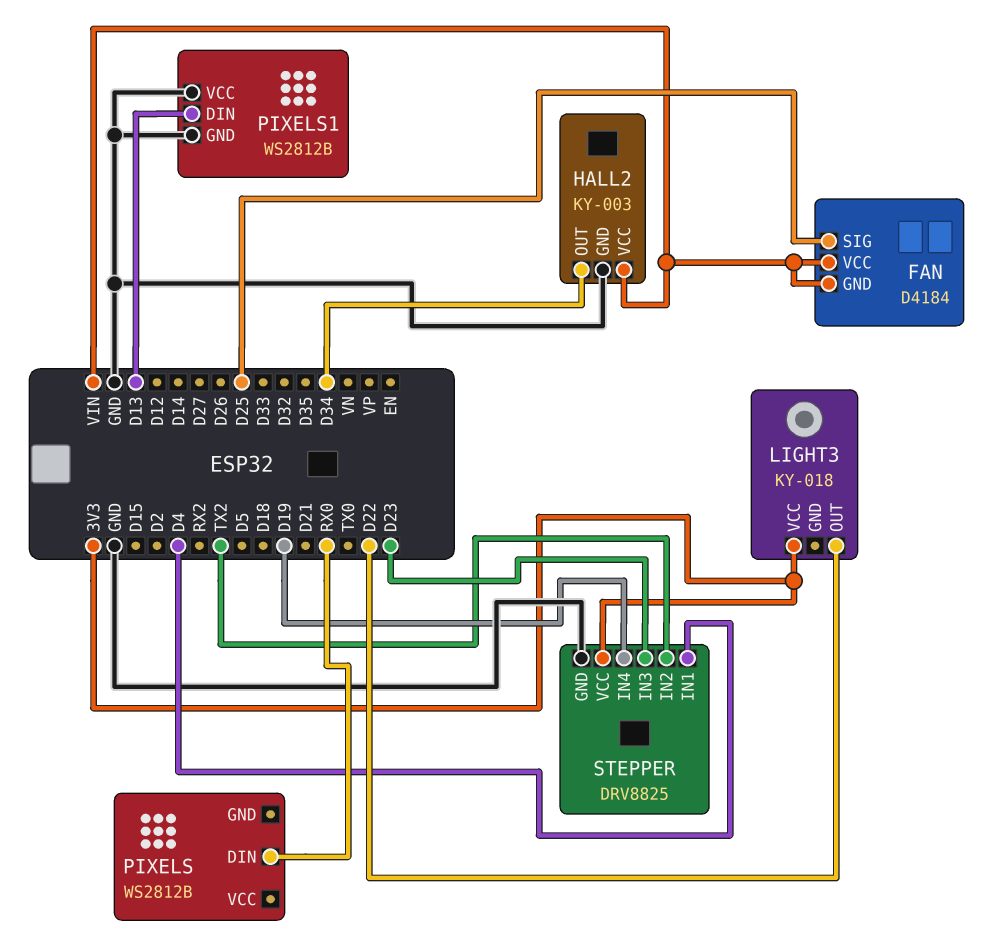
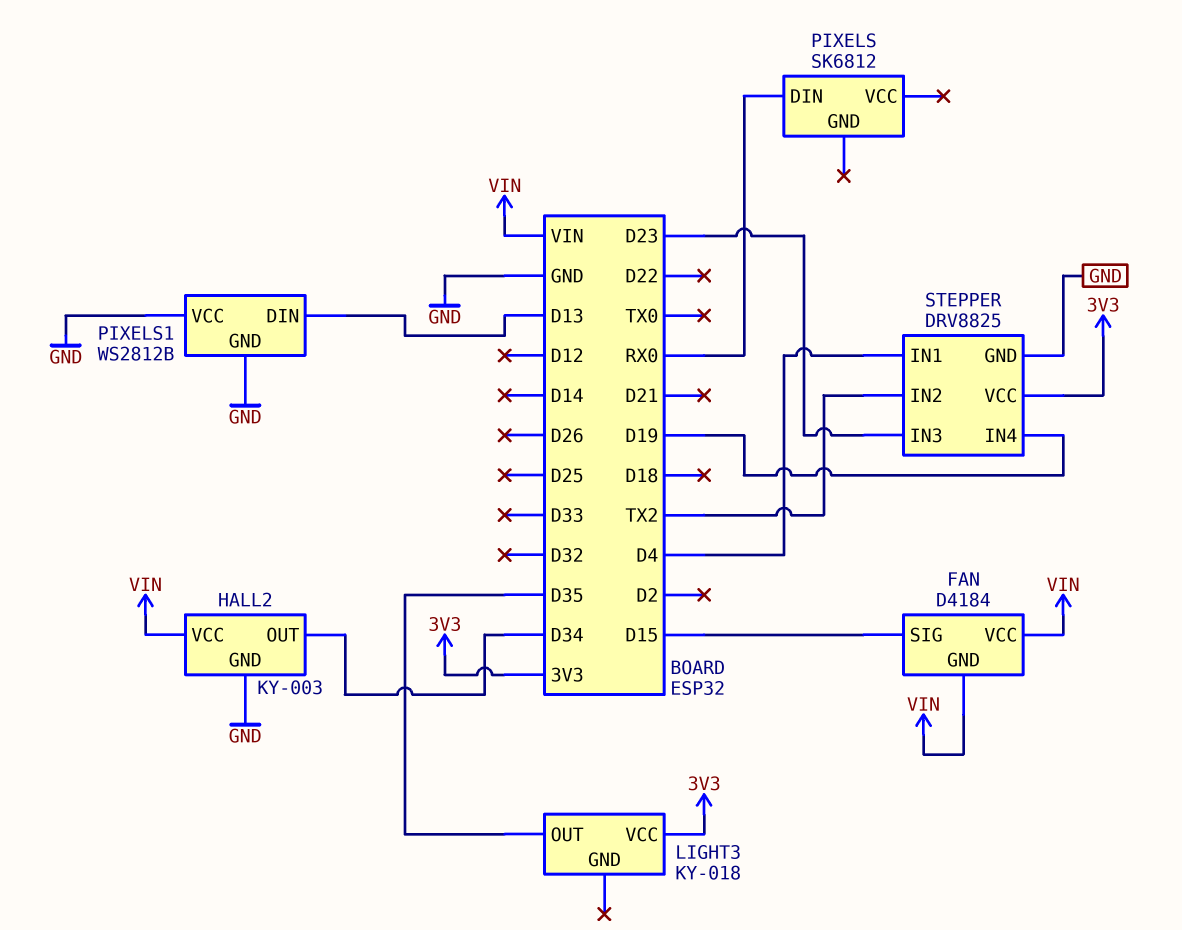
FAN pin SIG: D25 -> D15
LIGHT3 pin OUT: D22 -> D35
PIXELS: WS2812B -> SK6812

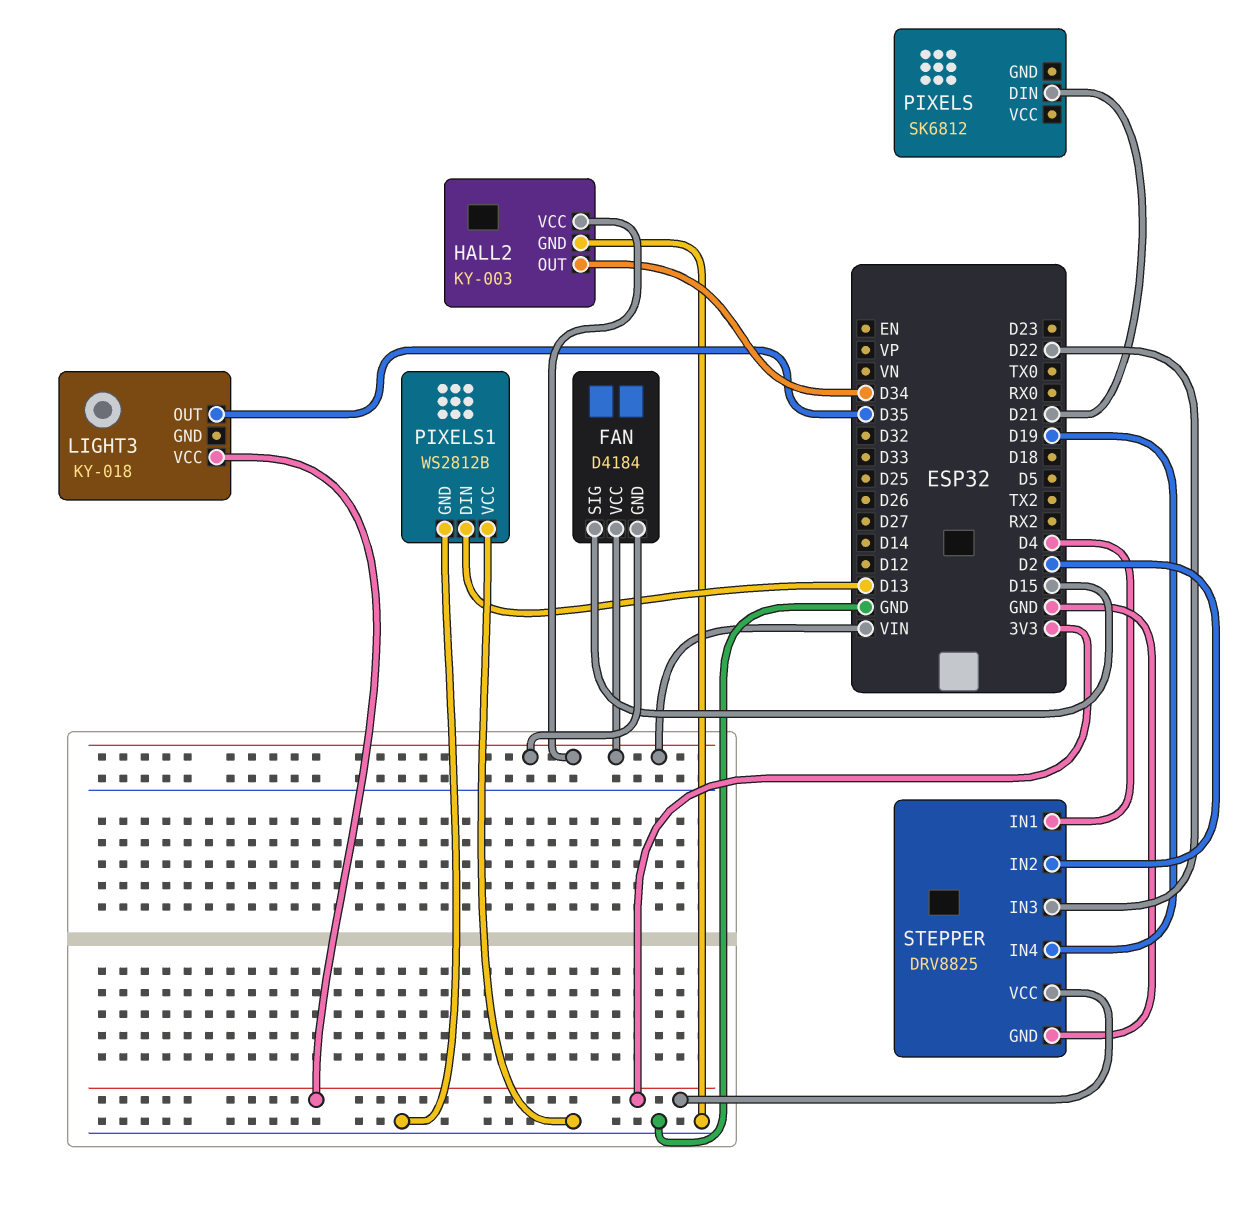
PIXELS pin DIN: RX0 -> D21
STEPPER pin IN2: TX2 -> D2
STEPPER pin IN3: D23 -> D22

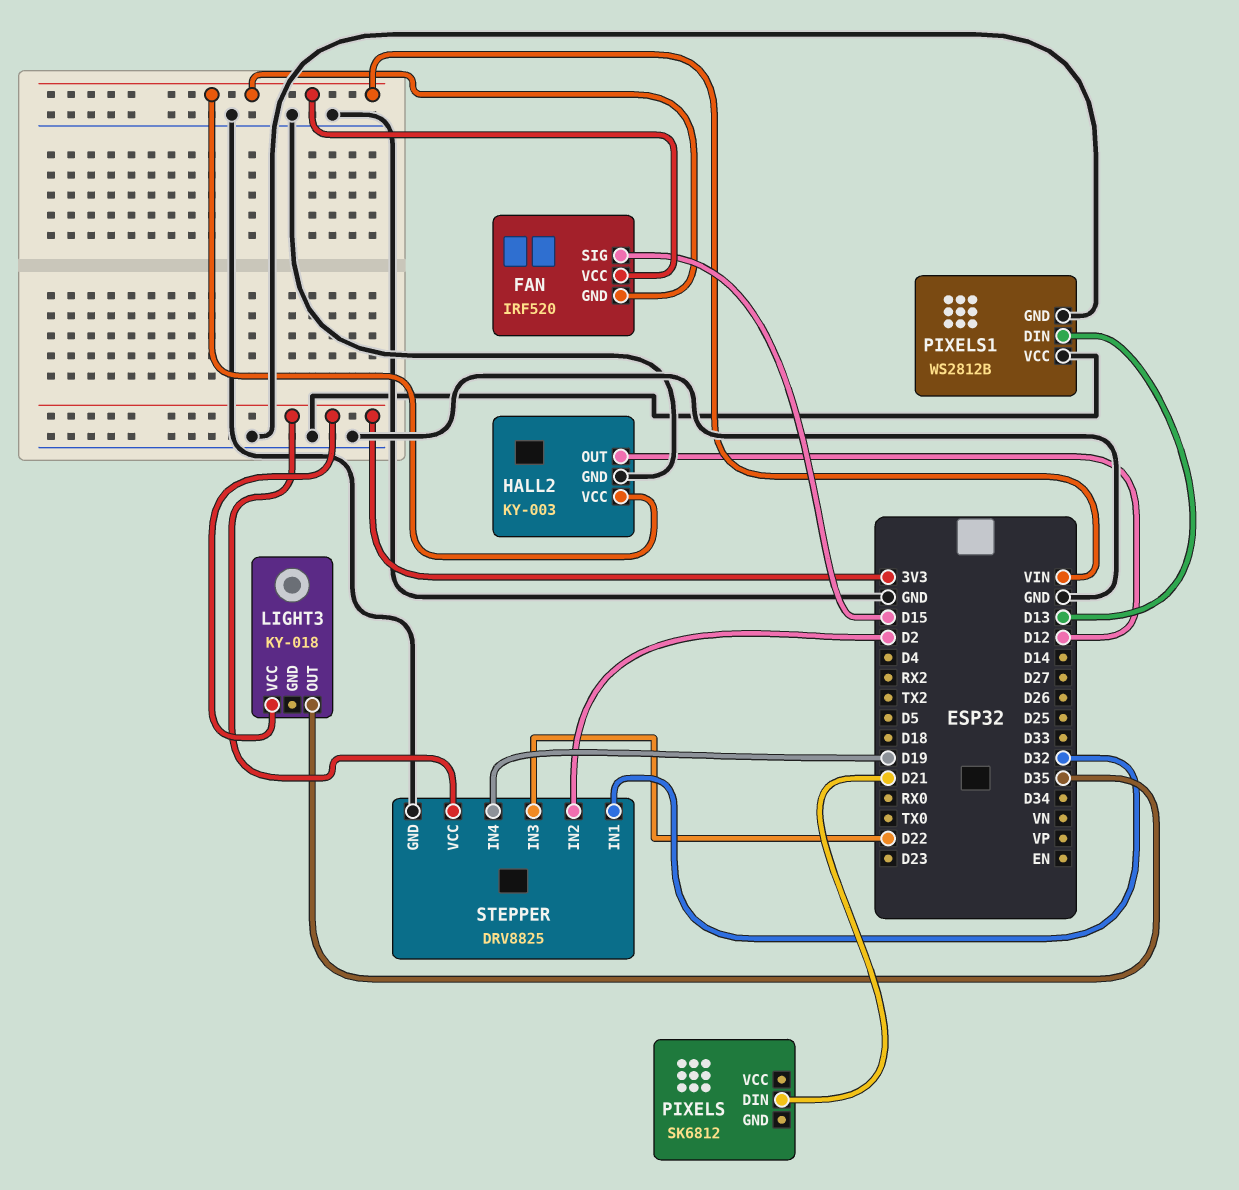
FAN: D4184 -> IRF520
HALL2 pin OUT: D34 -> D12
STEPPER pin IN1: D4 -> D32

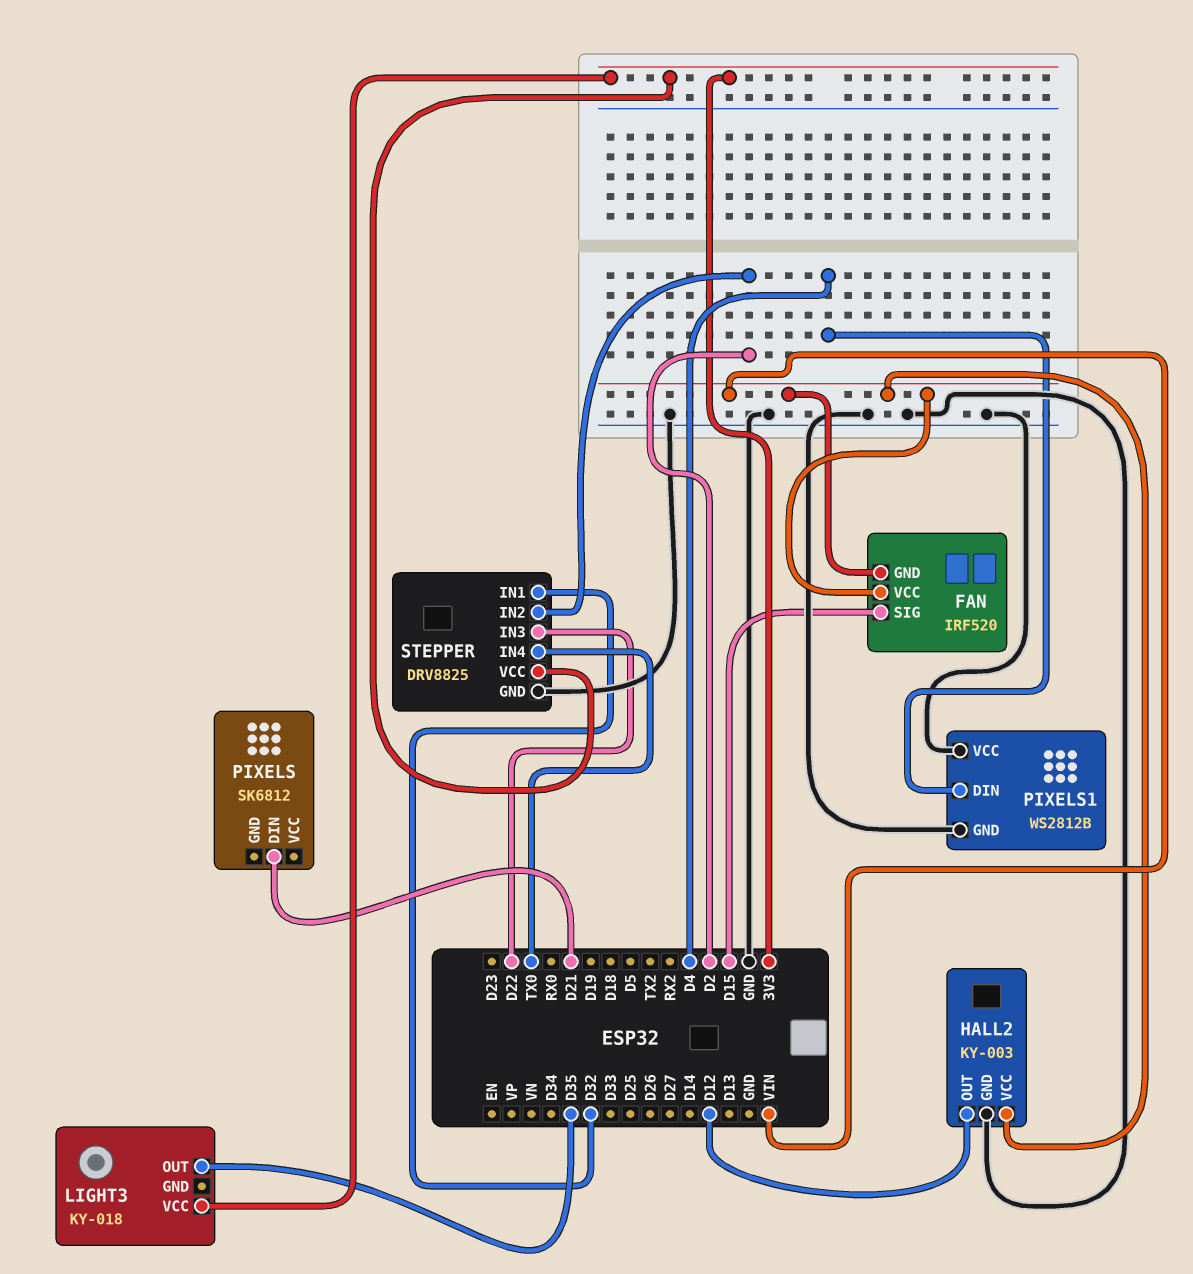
PIXELS1 pin DIN: D13 -> D4
STEPPER pin IN4: D19 -> TX0

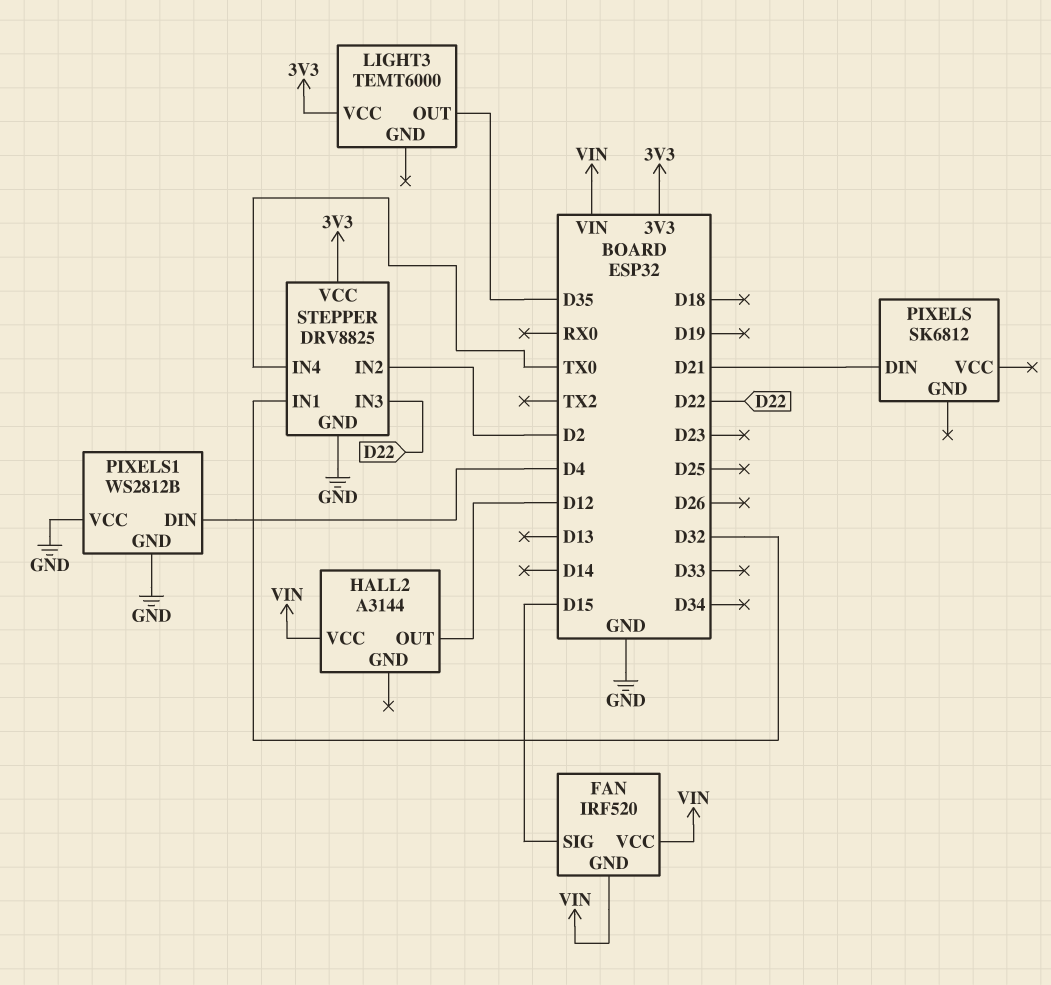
HALL2: KY-003 -> A3144
HALL2 pin GND: GND -> none
LIGHT3: KY-018 -> TEMT6000

